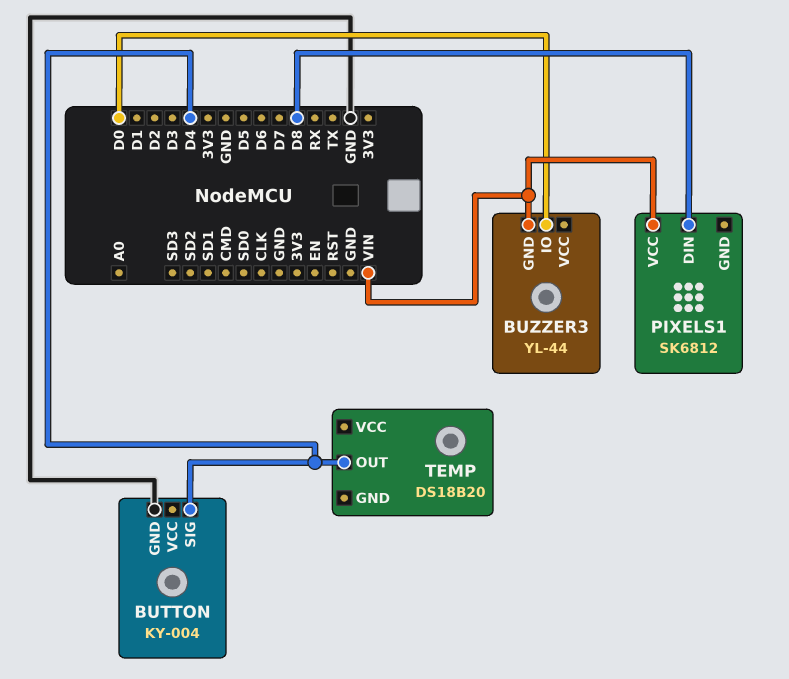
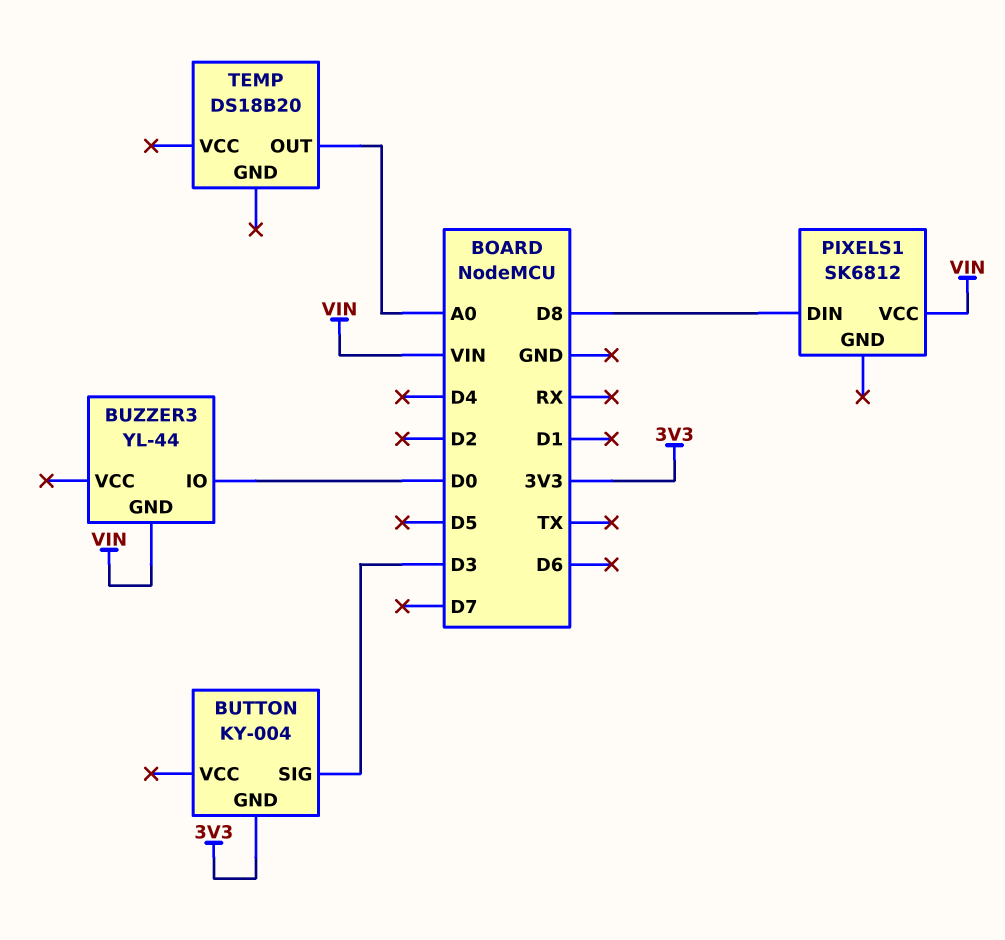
BUTTON pin GND: GND -> 3V3
BUTTON pin SIG: D4 -> D3
TEMP pin OUT: D4 -> A0

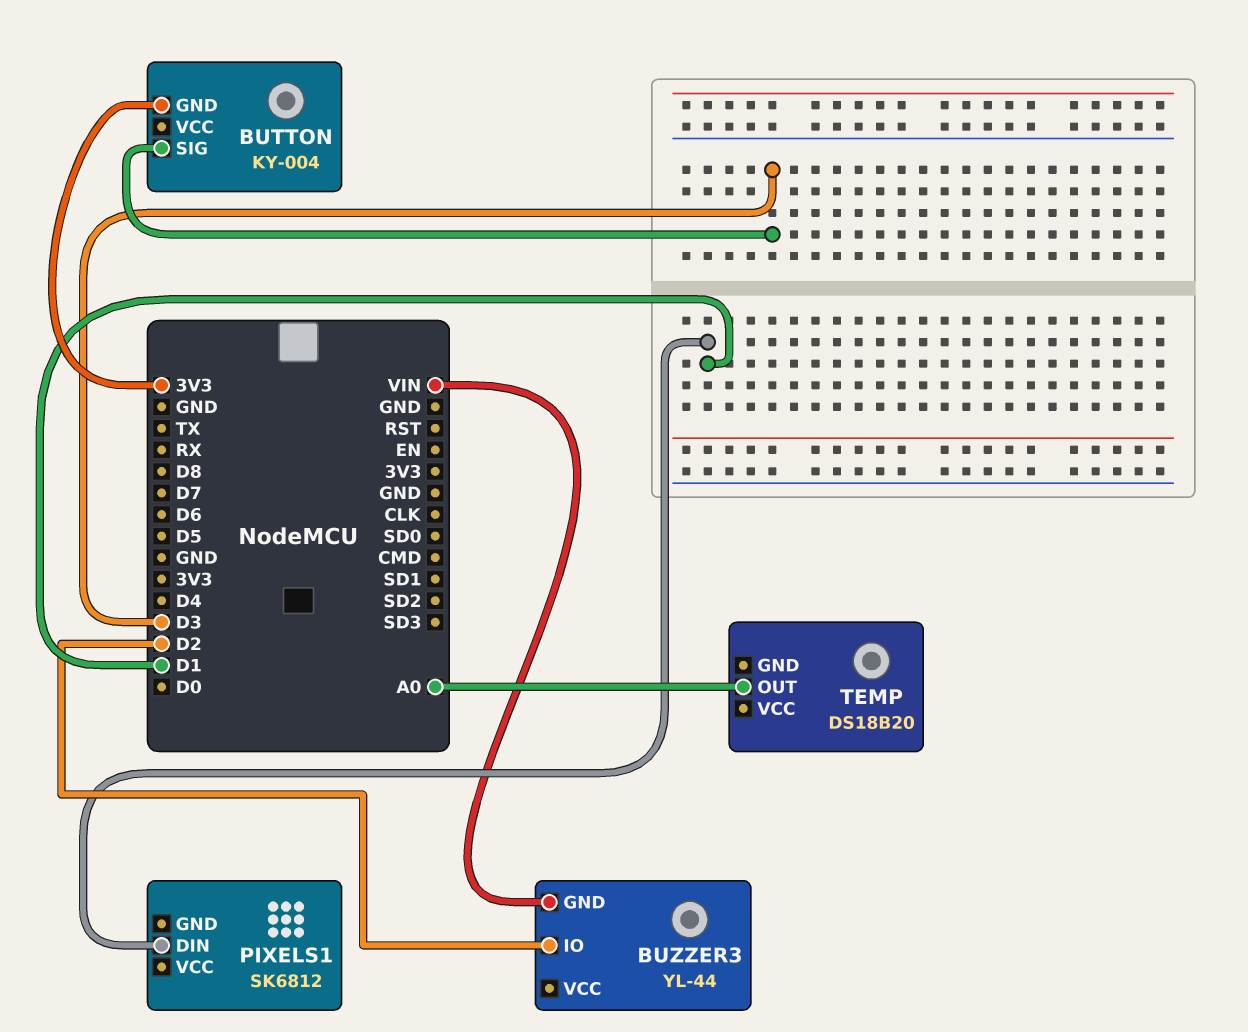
BUZZER3 pin IO: D0 -> D2
PIXELS1 pin DIN: D8 -> D1
PIXELS1 pin VCC: VIN -> none

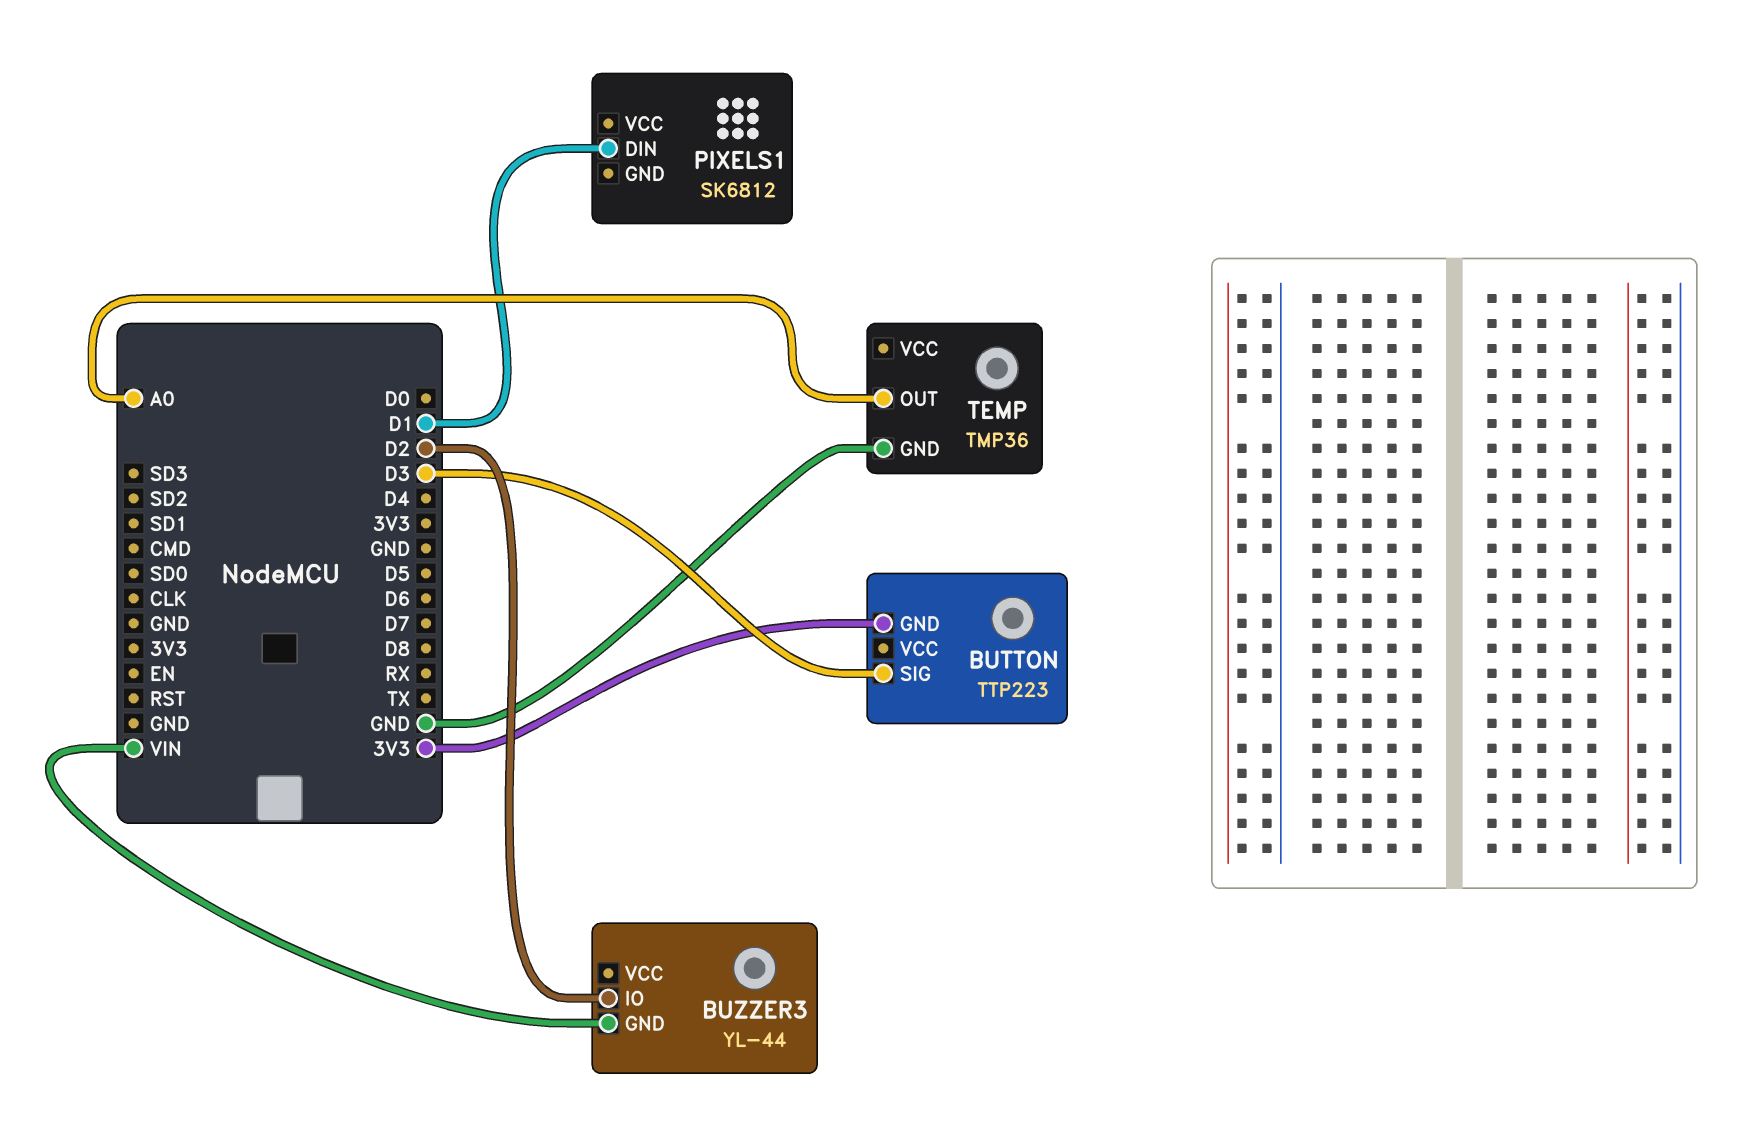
BUTTON: KY-004 -> TTP223
TEMP: DS18B20 -> TMP36
TEMP pin GND: none -> GND

